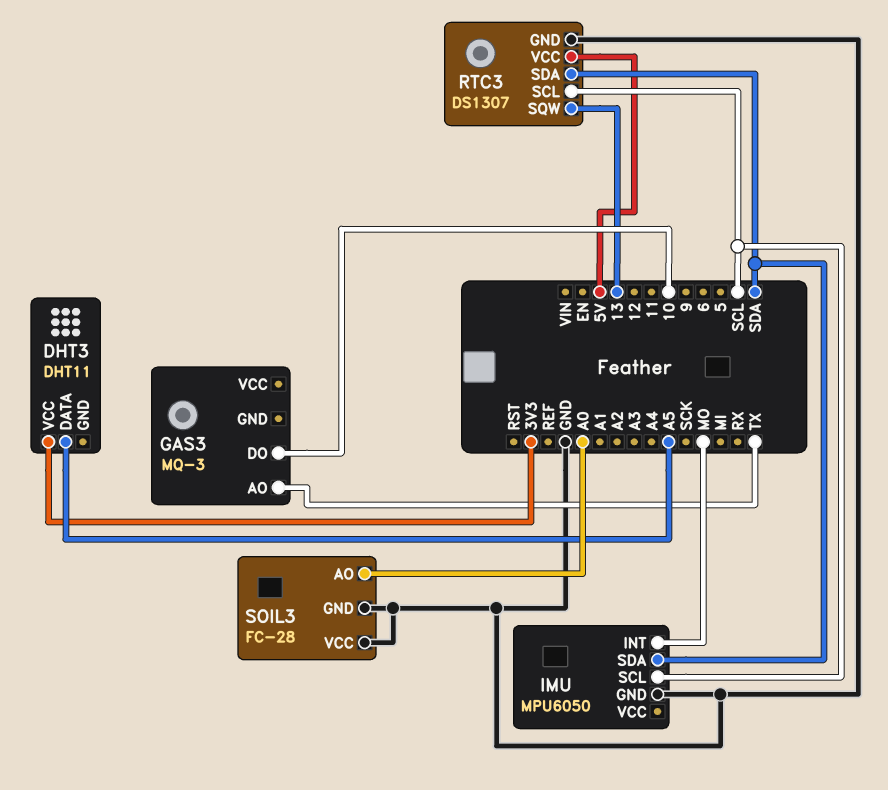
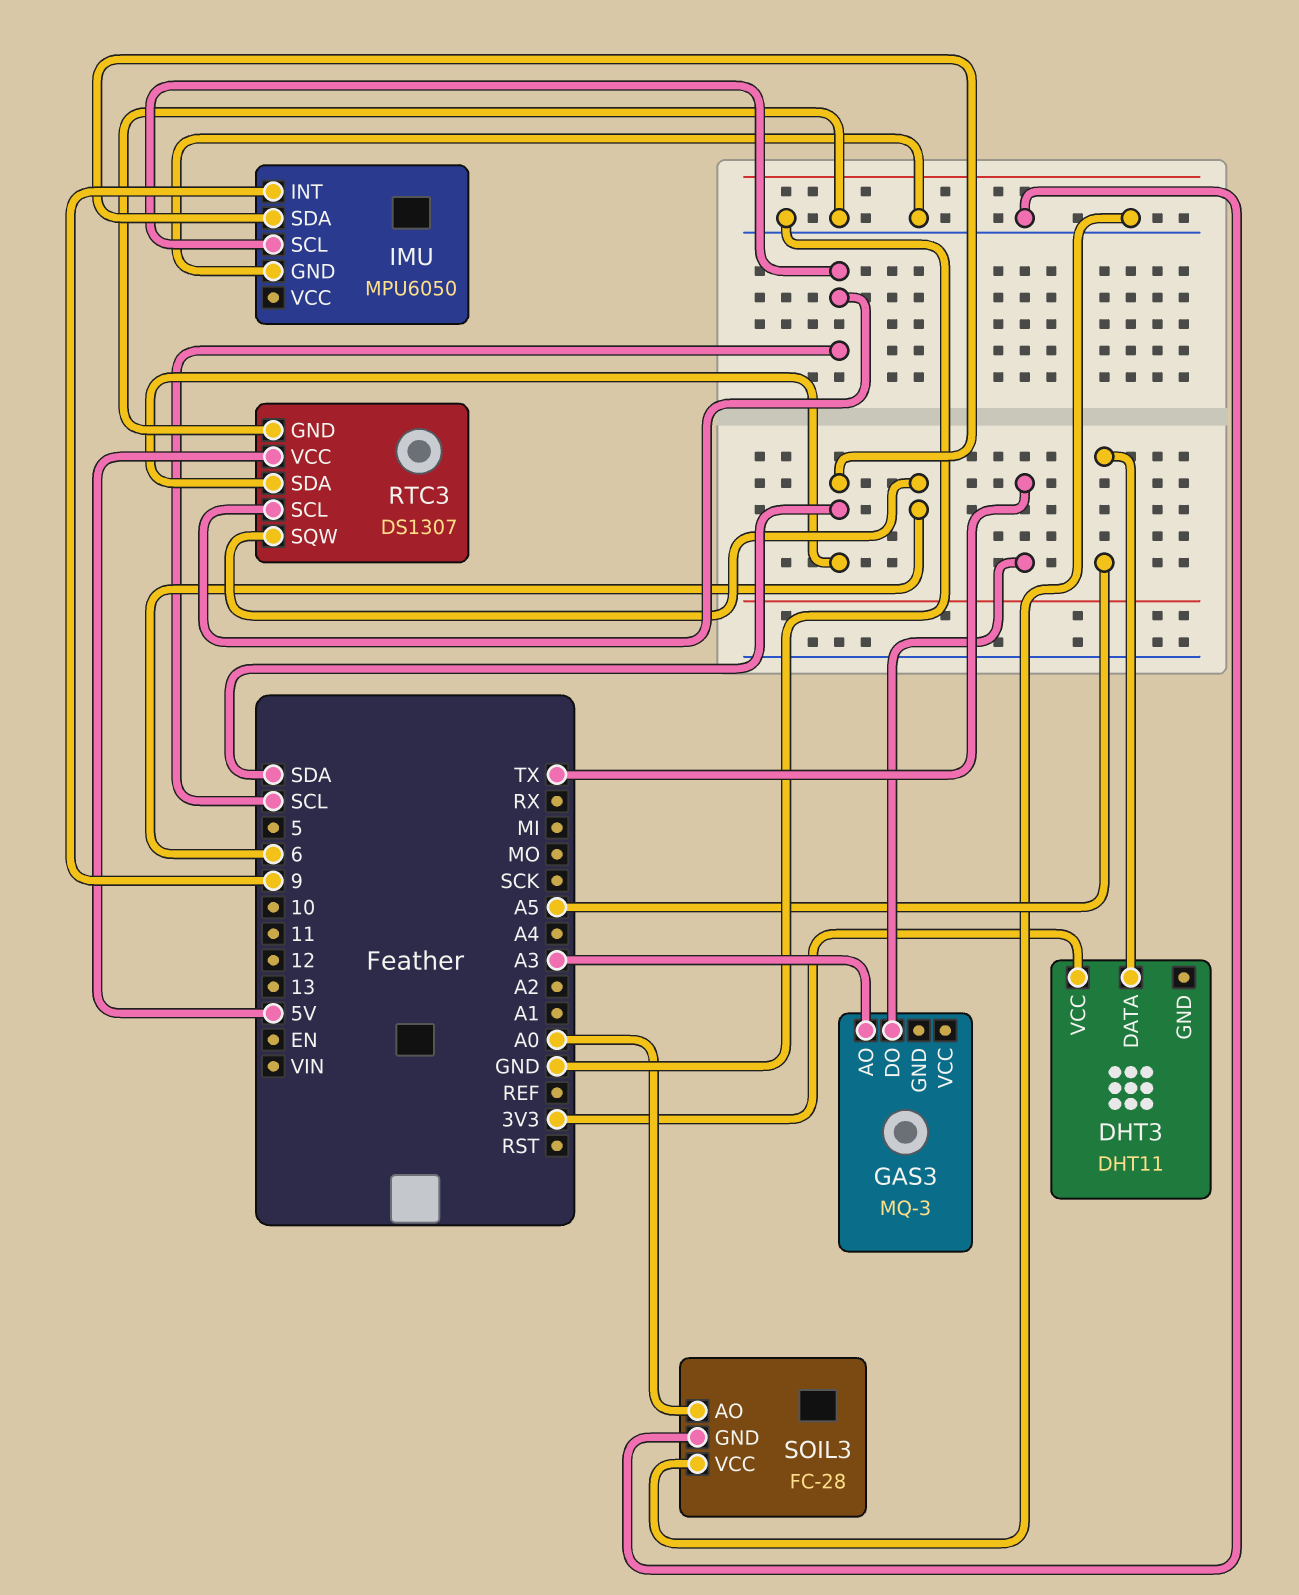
GAS3 pin AO: TX -> A3
GAS3 pin DO: 10 -> TX
IMU pin INT: MO -> 9
RTC3 pin SQW: 13 -> 6

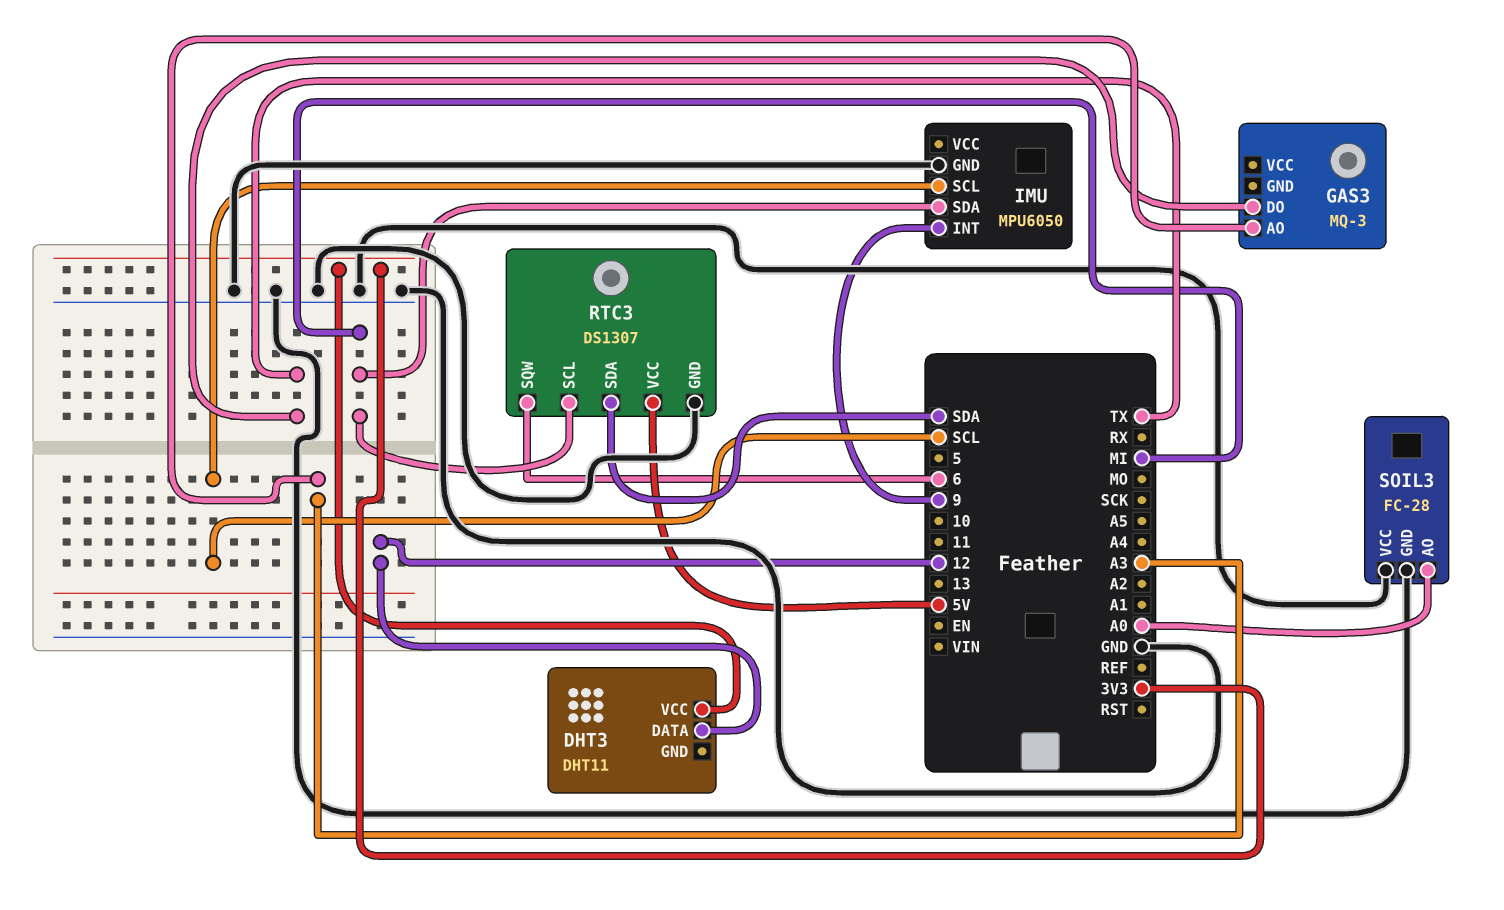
DHT3 pin DATA: A5 -> 12
IMU pin SDA: SDA -> MI
RTC3 pin SCL: SCL -> MI

